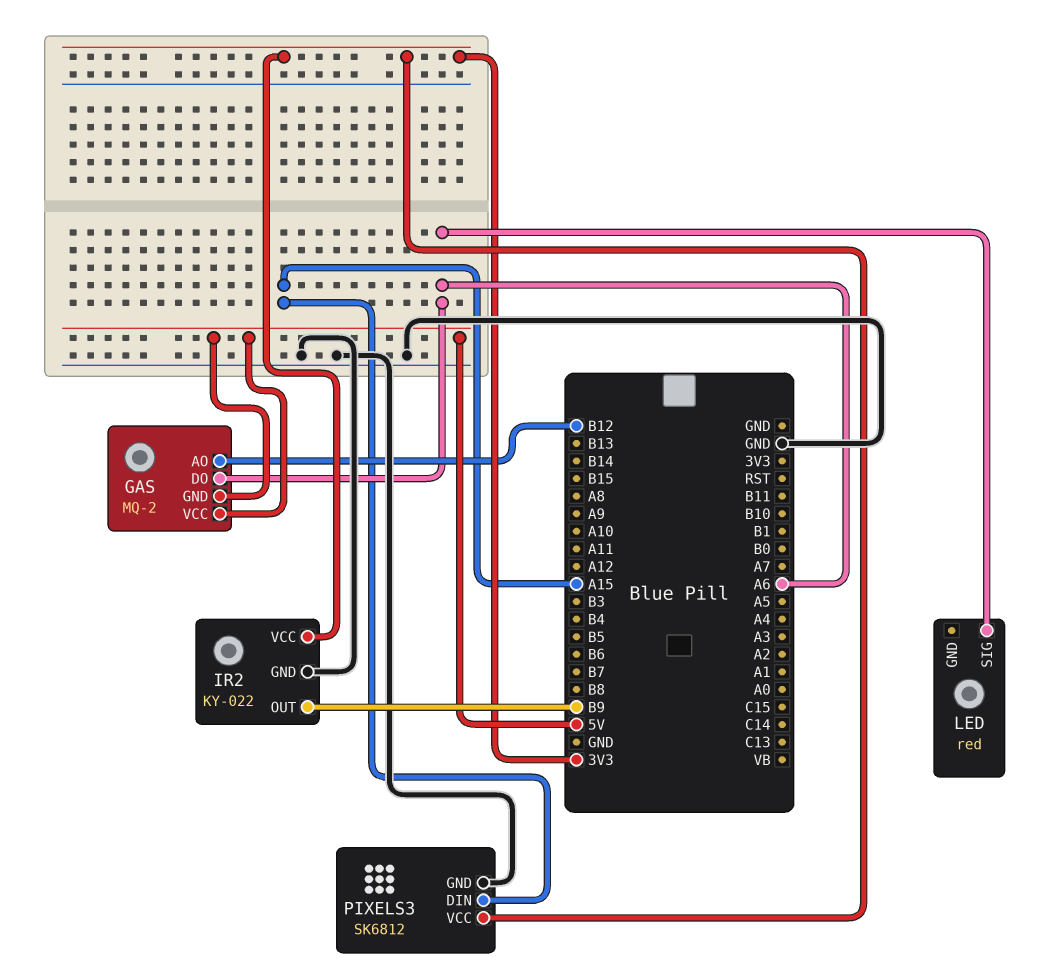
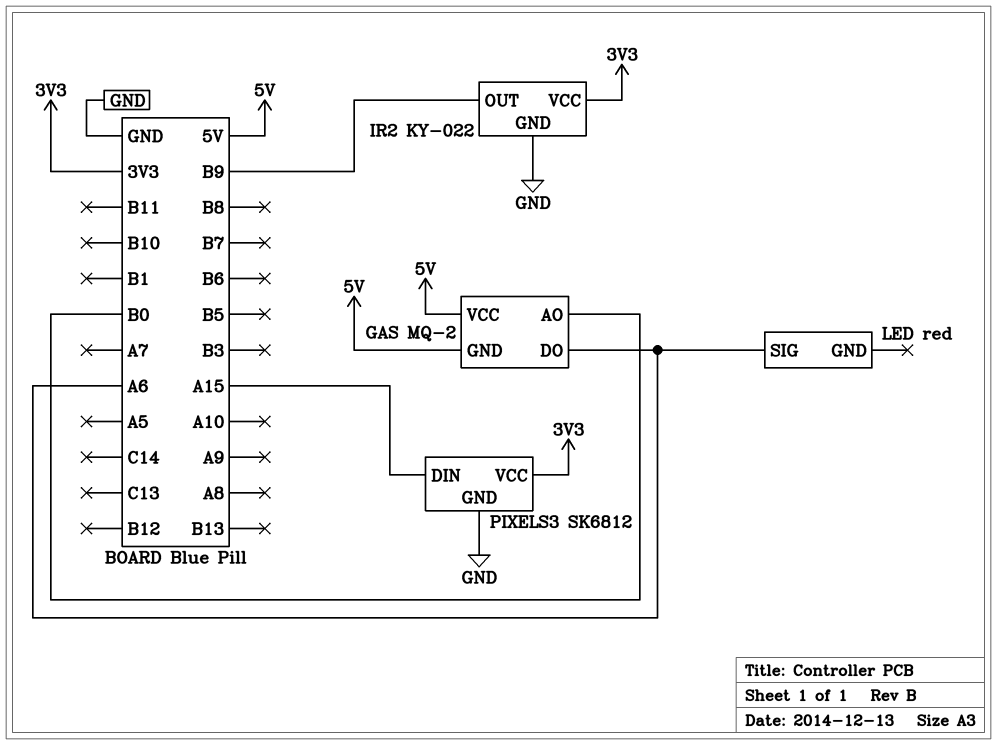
GAS pin AO: B12 -> B0

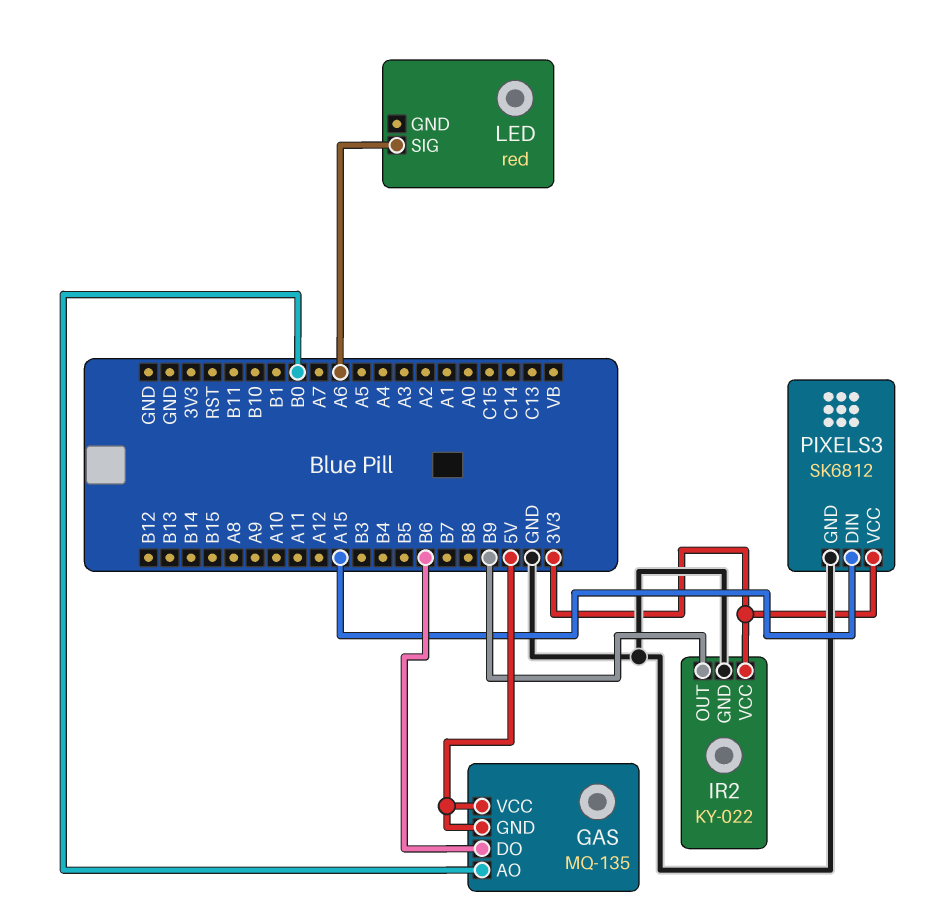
GAS: MQ-2 -> MQ-135
GAS pin DO: A6 -> B6

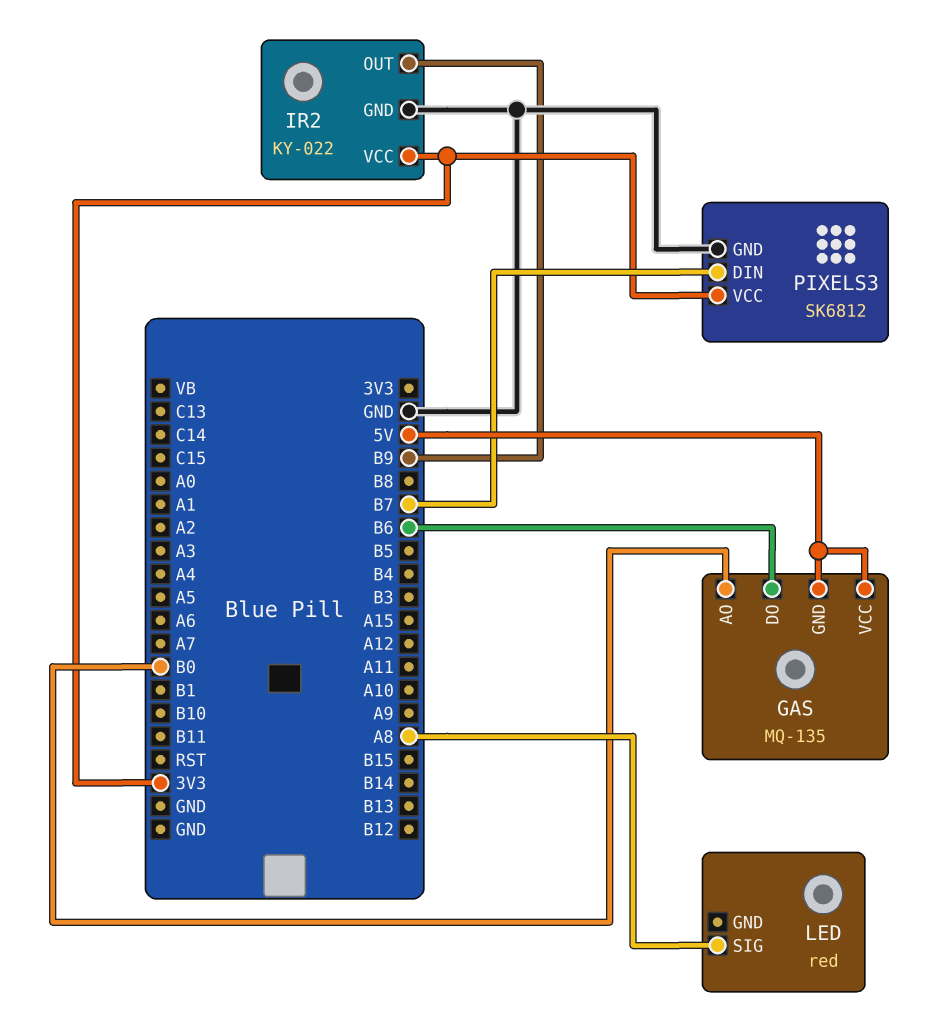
LED pin SIG: A6 -> A8
PIXELS3 pin DIN: A15 -> B7

